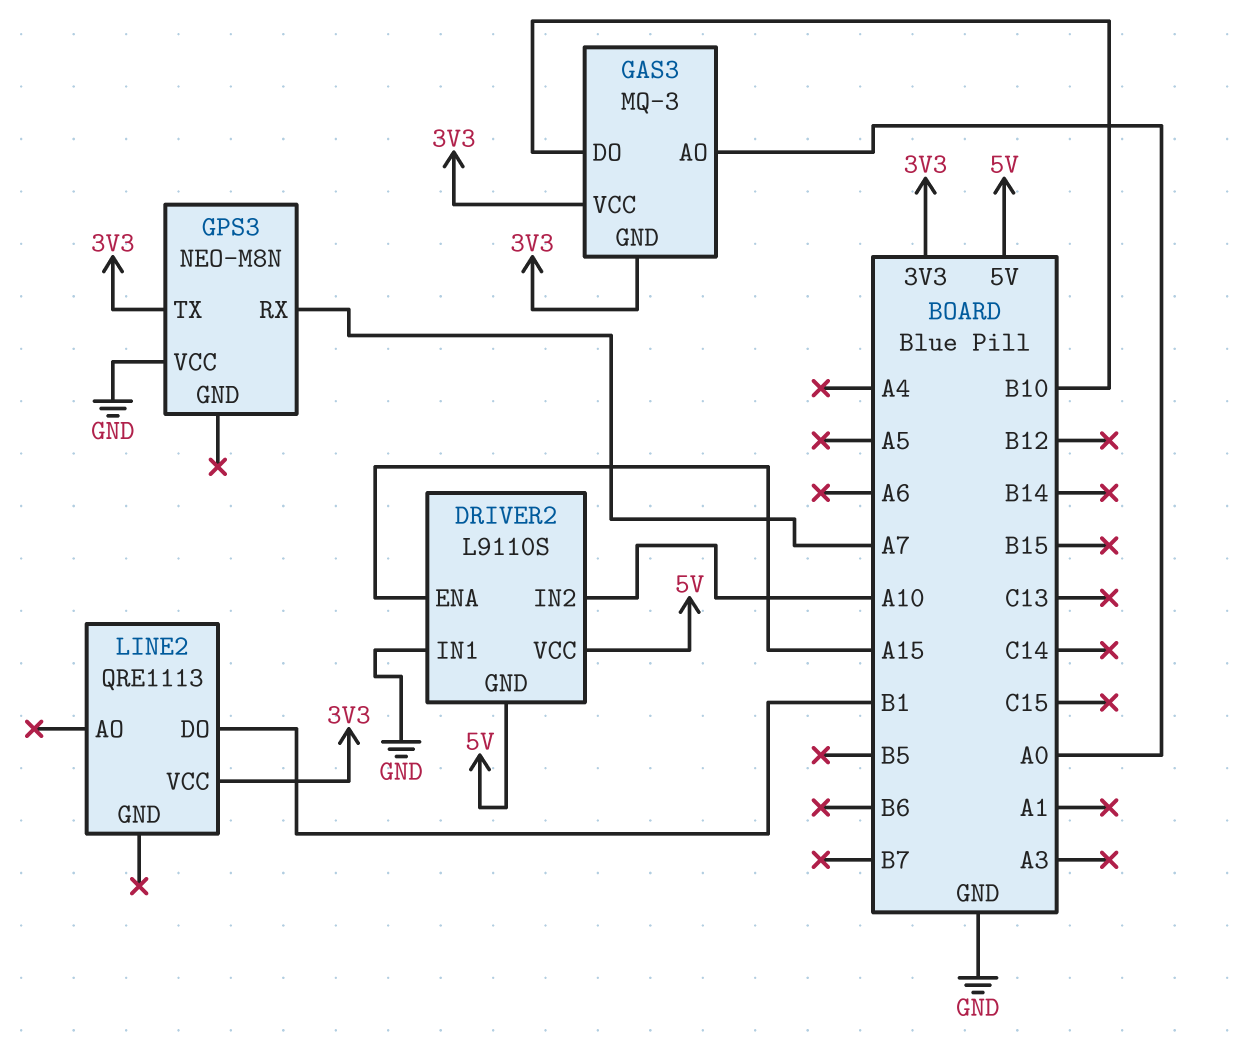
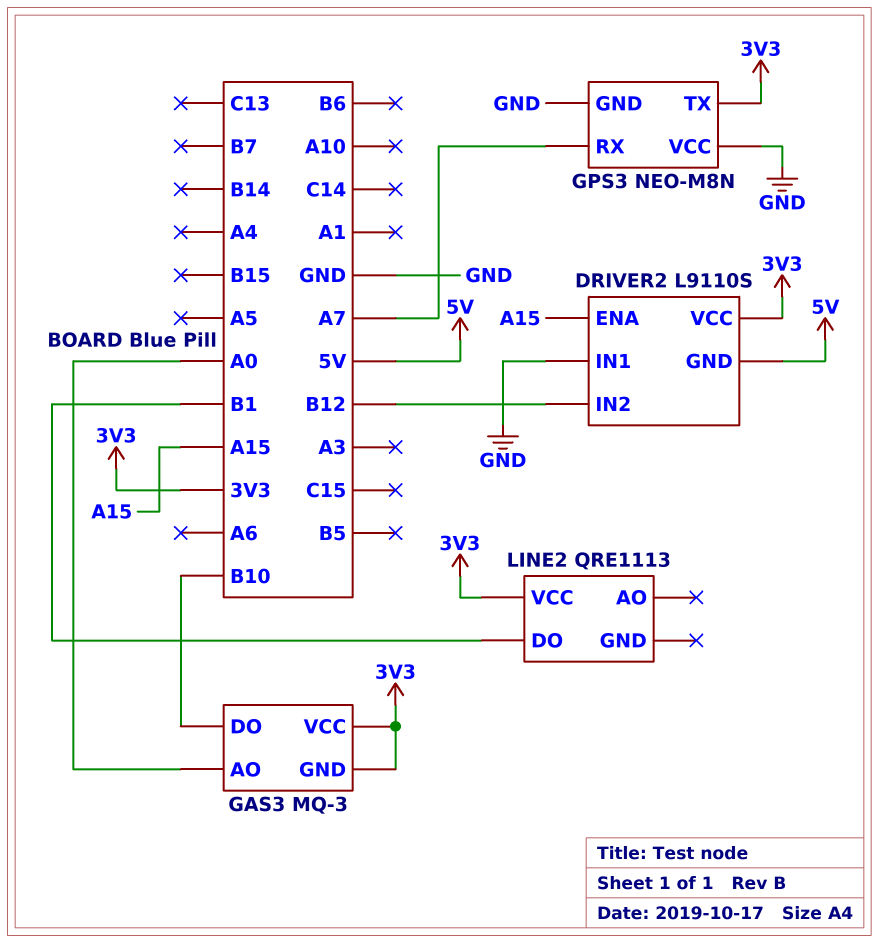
DRIVER2 pin IN2: A10 -> B12
DRIVER2 pin VCC: 5V -> 3V3
GPS3 pin GND: none -> GND

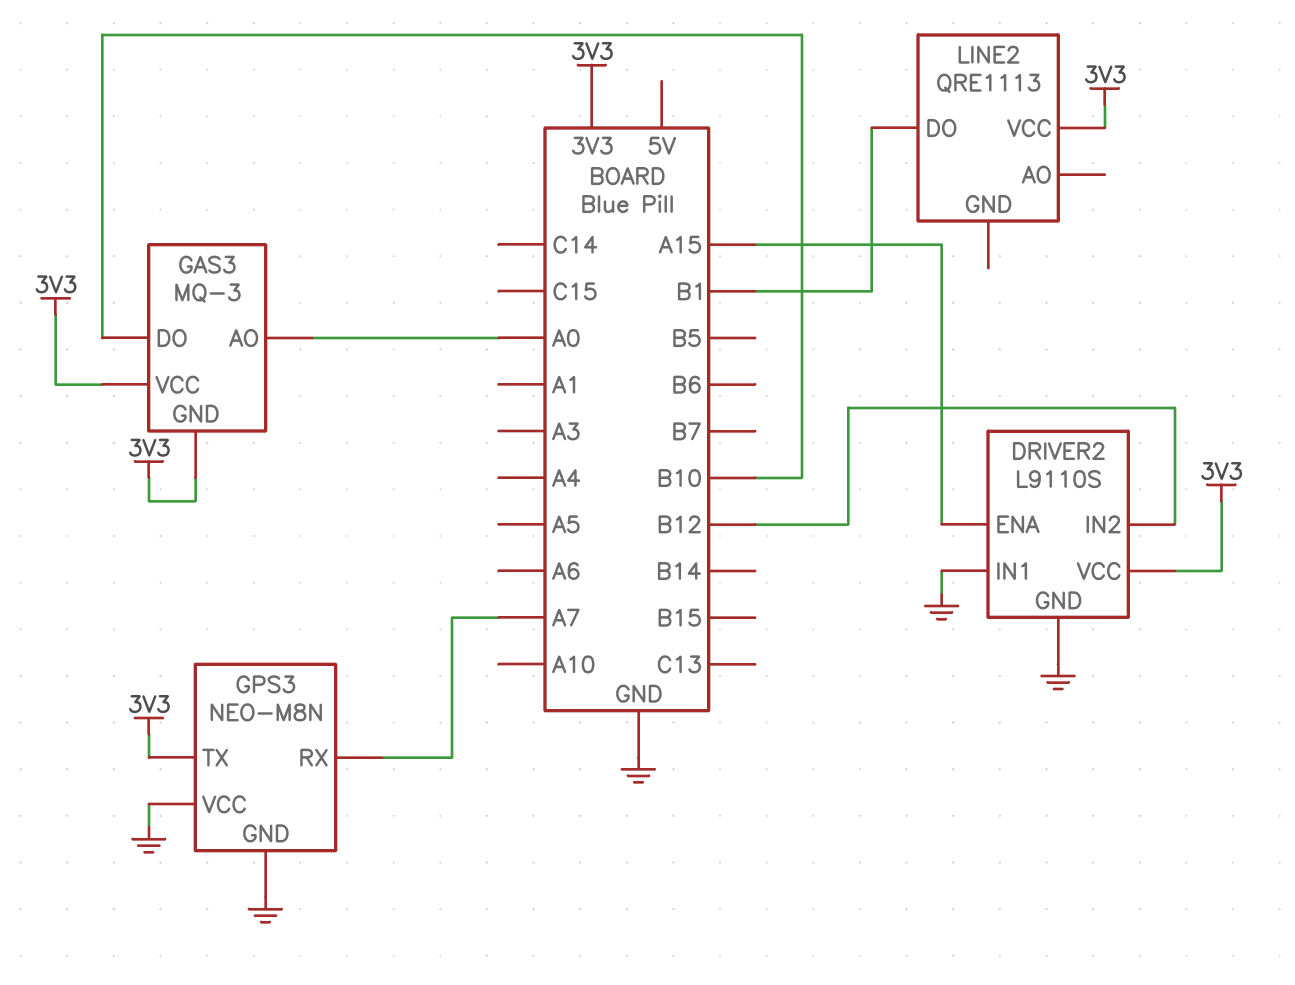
DRIVER2 pin GND: 5V -> GND

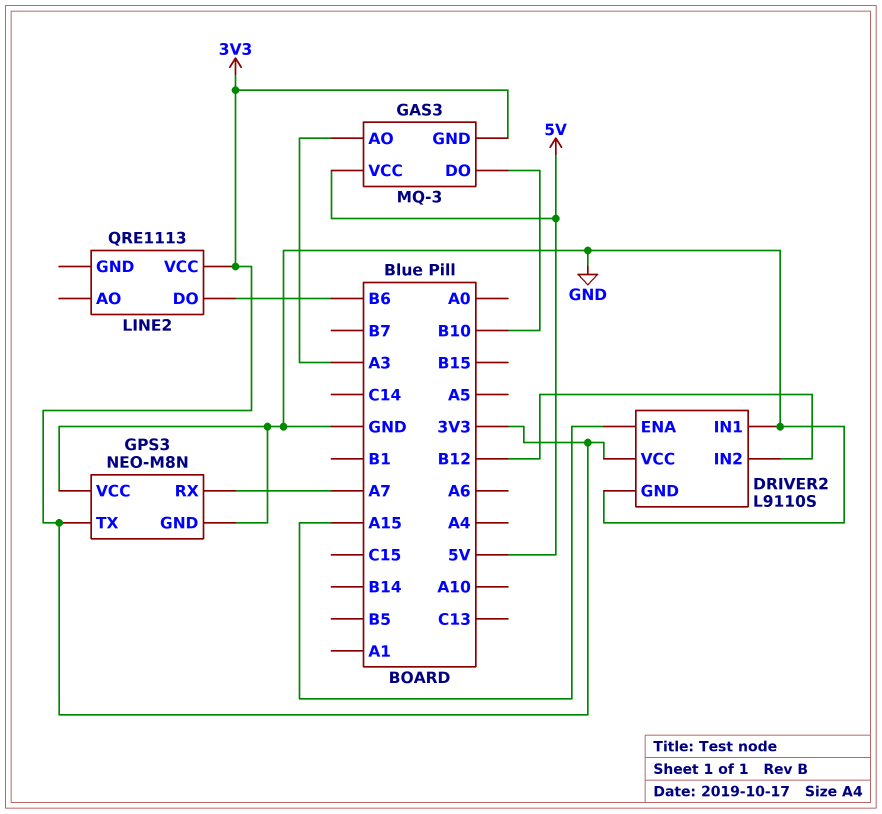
GAS3 pin AO: A0 -> A3
GAS3 pin VCC: 3V3 -> 5V
LINE2 pin DO: B1 -> B6

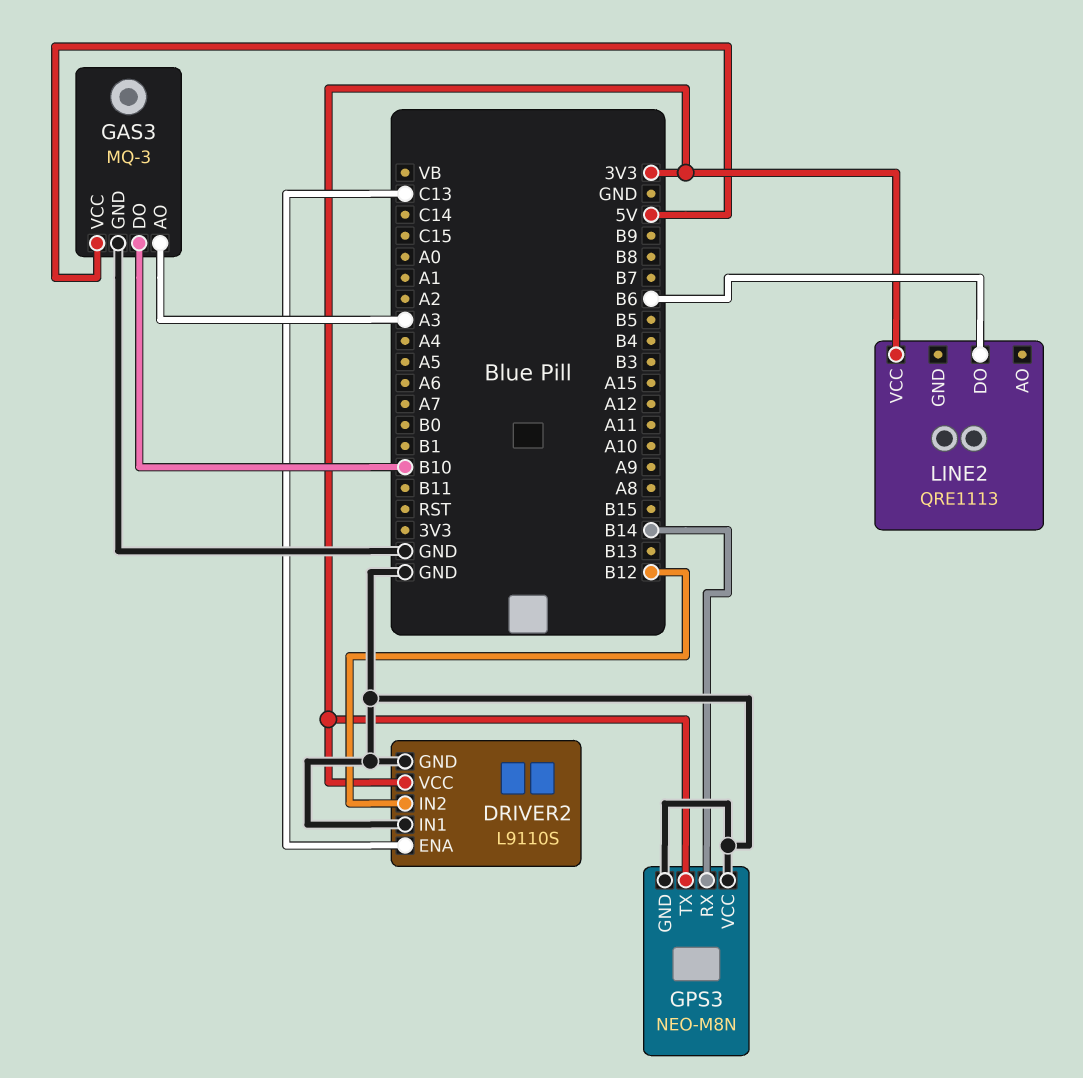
DRIVER2 pin ENA: A15 -> C13
GAS3 pin GND: 3V3 -> GND
GPS3 pin RX: A7 -> B14

